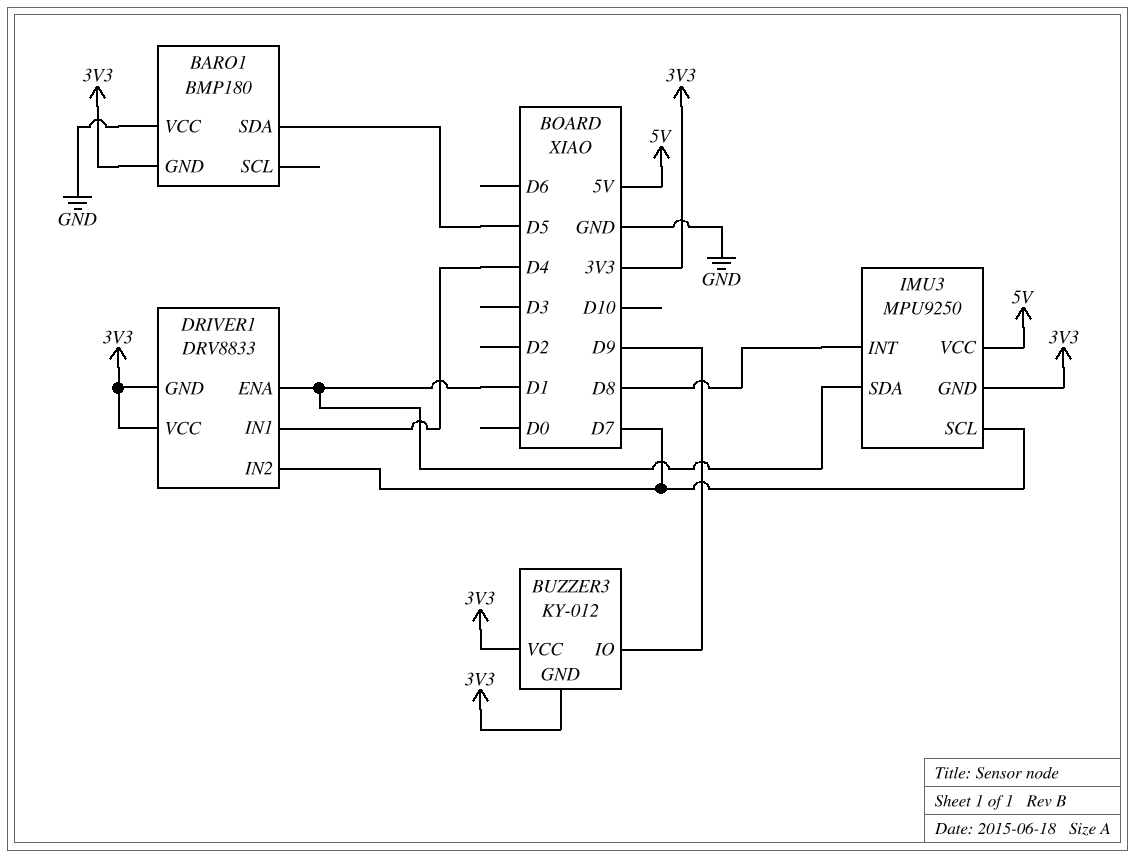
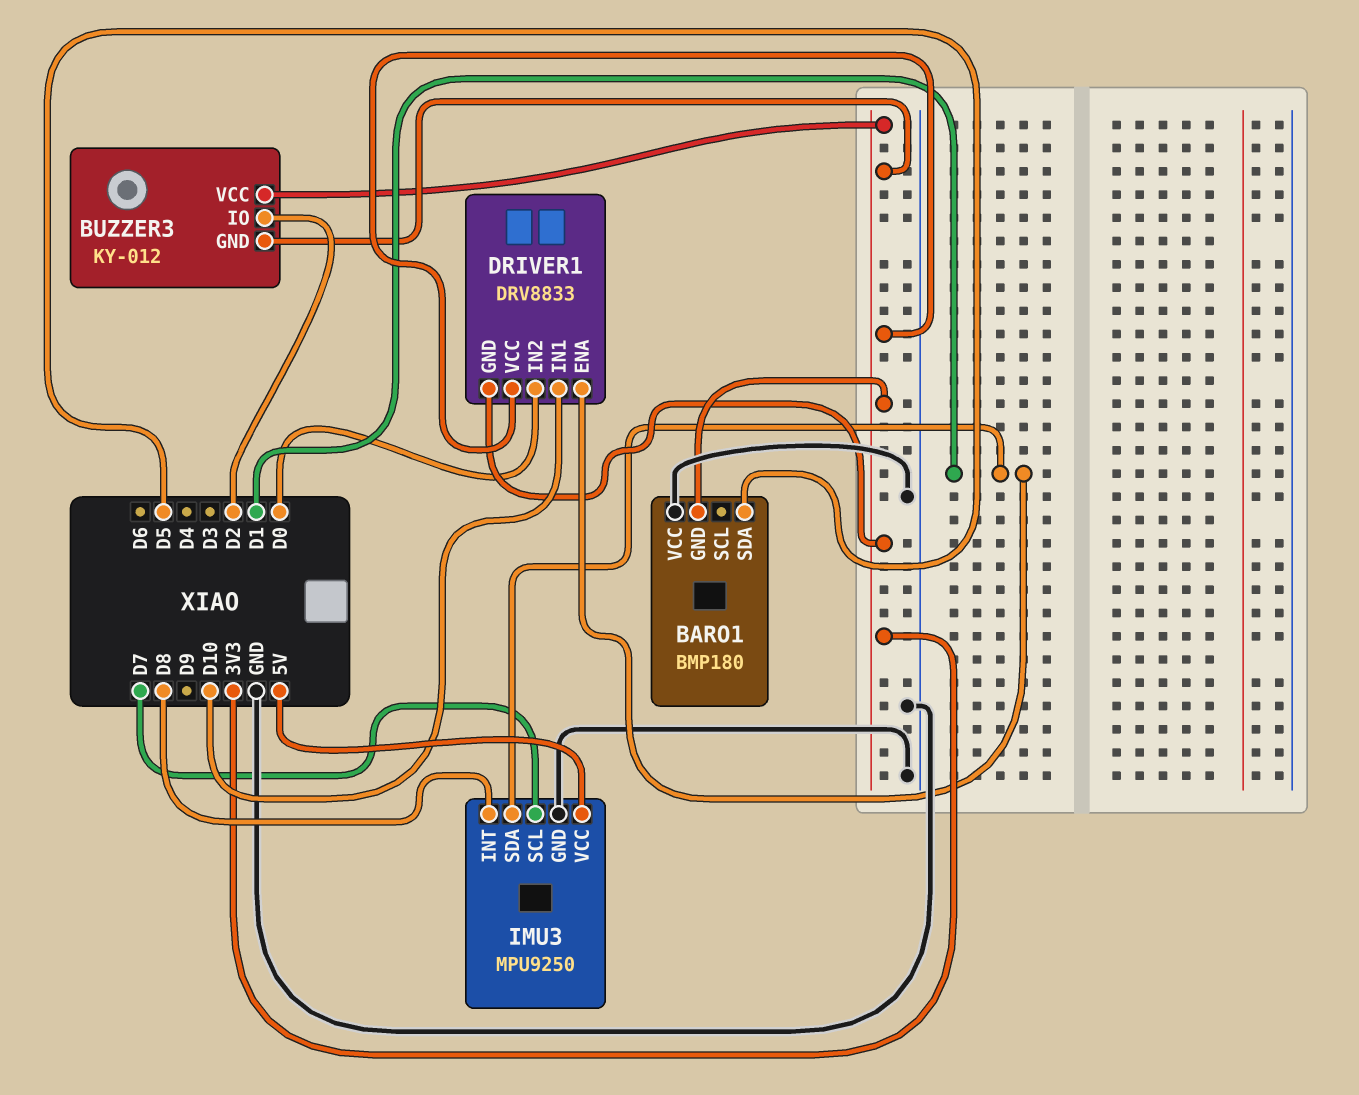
BUZZER3 pin IO: D9 -> D2
DRIVER1 pin IN1: D4 -> D10
DRIVER1 pin IN2: D7 -> D0
IMU3 pin GND: 3V3 -> GND

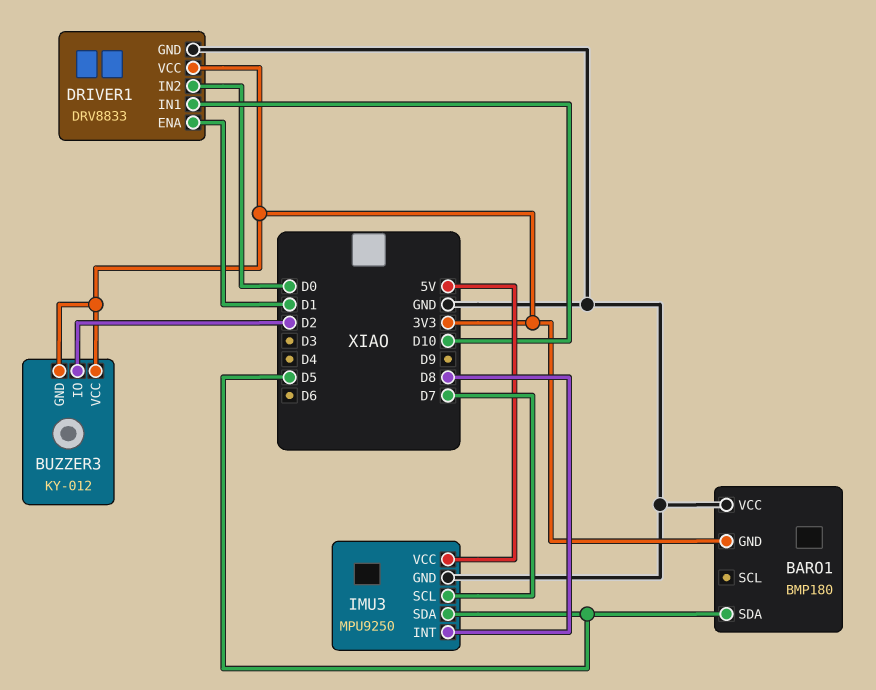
DRIVER1 pin GND: 3V3 -> GND
IMU3 pin SDA: D1 -> D5

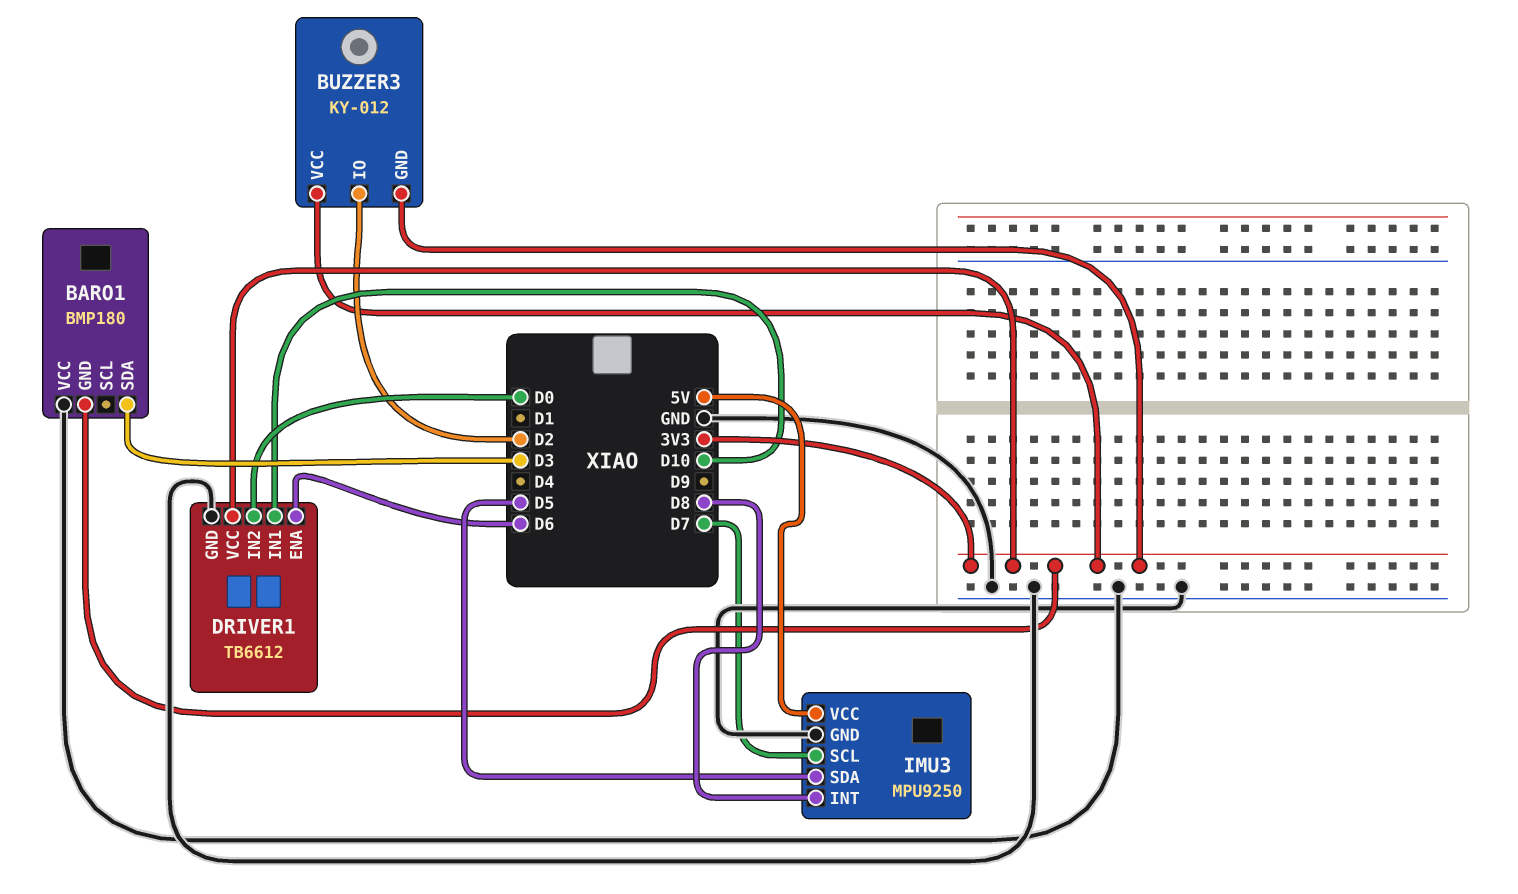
BARO1 pin SDA: D5 -> D3
DRIVER1: DRV8833 -> TB6612
DRIVER1 pin ENA: D1 -> D6

